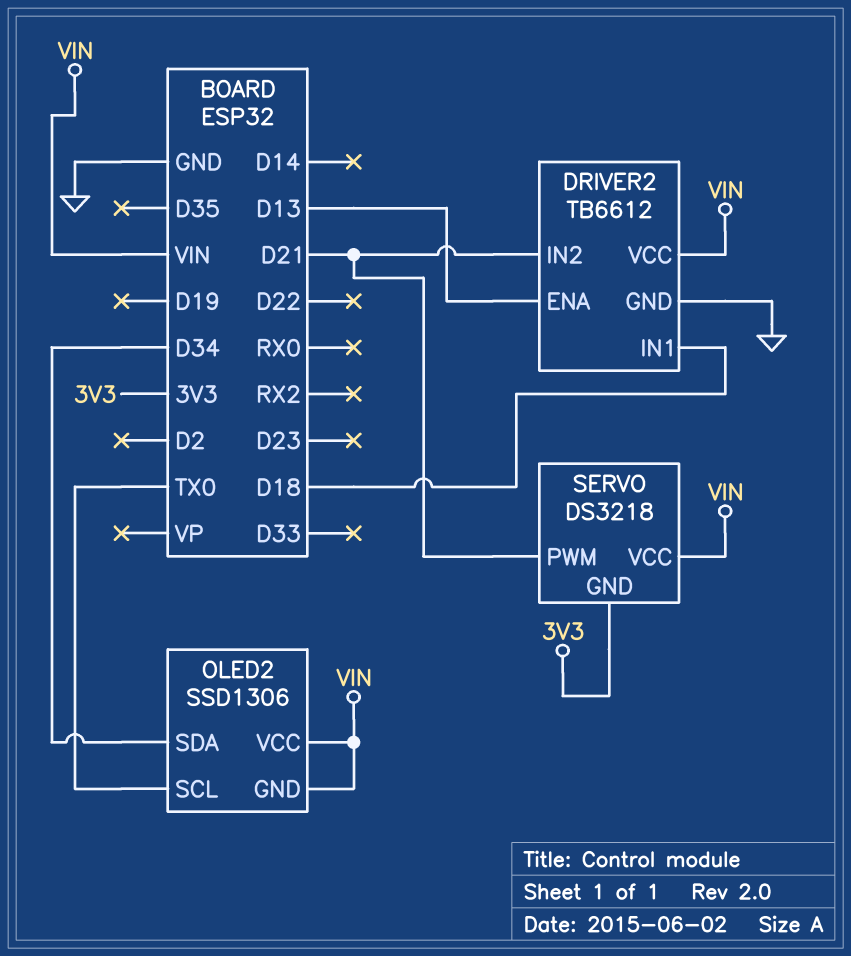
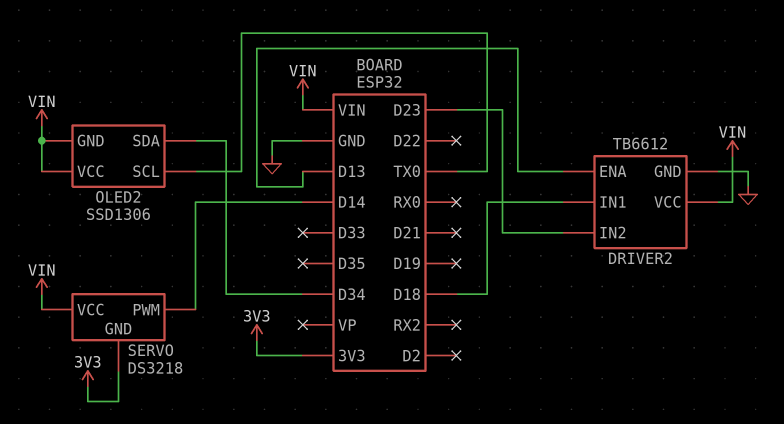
DRIVER2 pin IN2: D21 -> D23
SERVO pin PWM: D21 -> D14

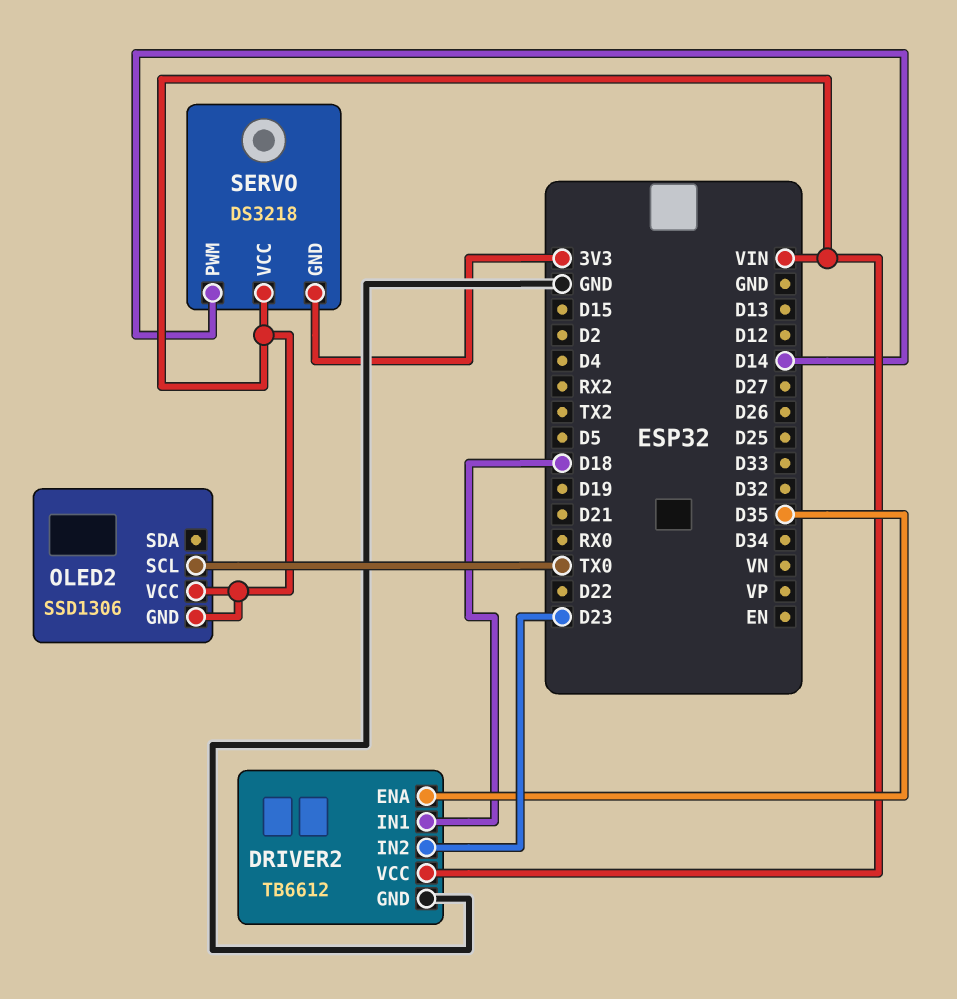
DRIVER2 pin ENA: D13 -> D35
OLED2 pin SDA: D34 -> none

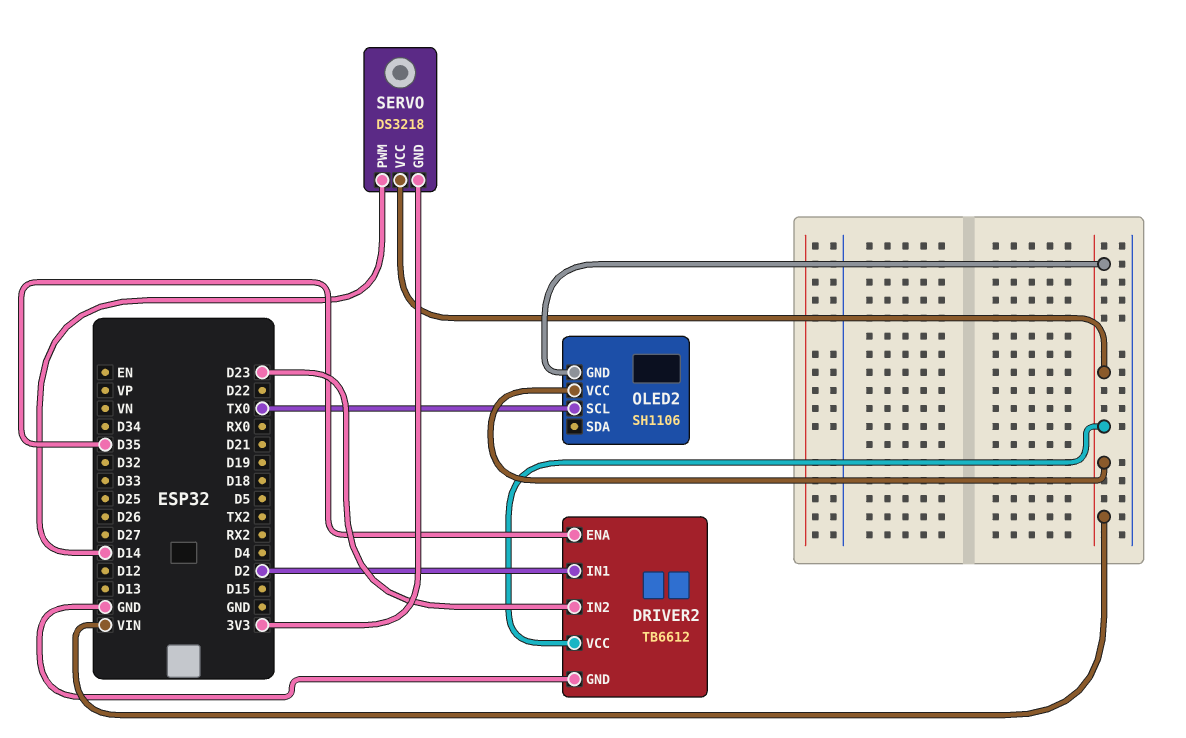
DRIVER2 pin IN1: D18 -> D2
OLED2: SSD1306 -> SH1106

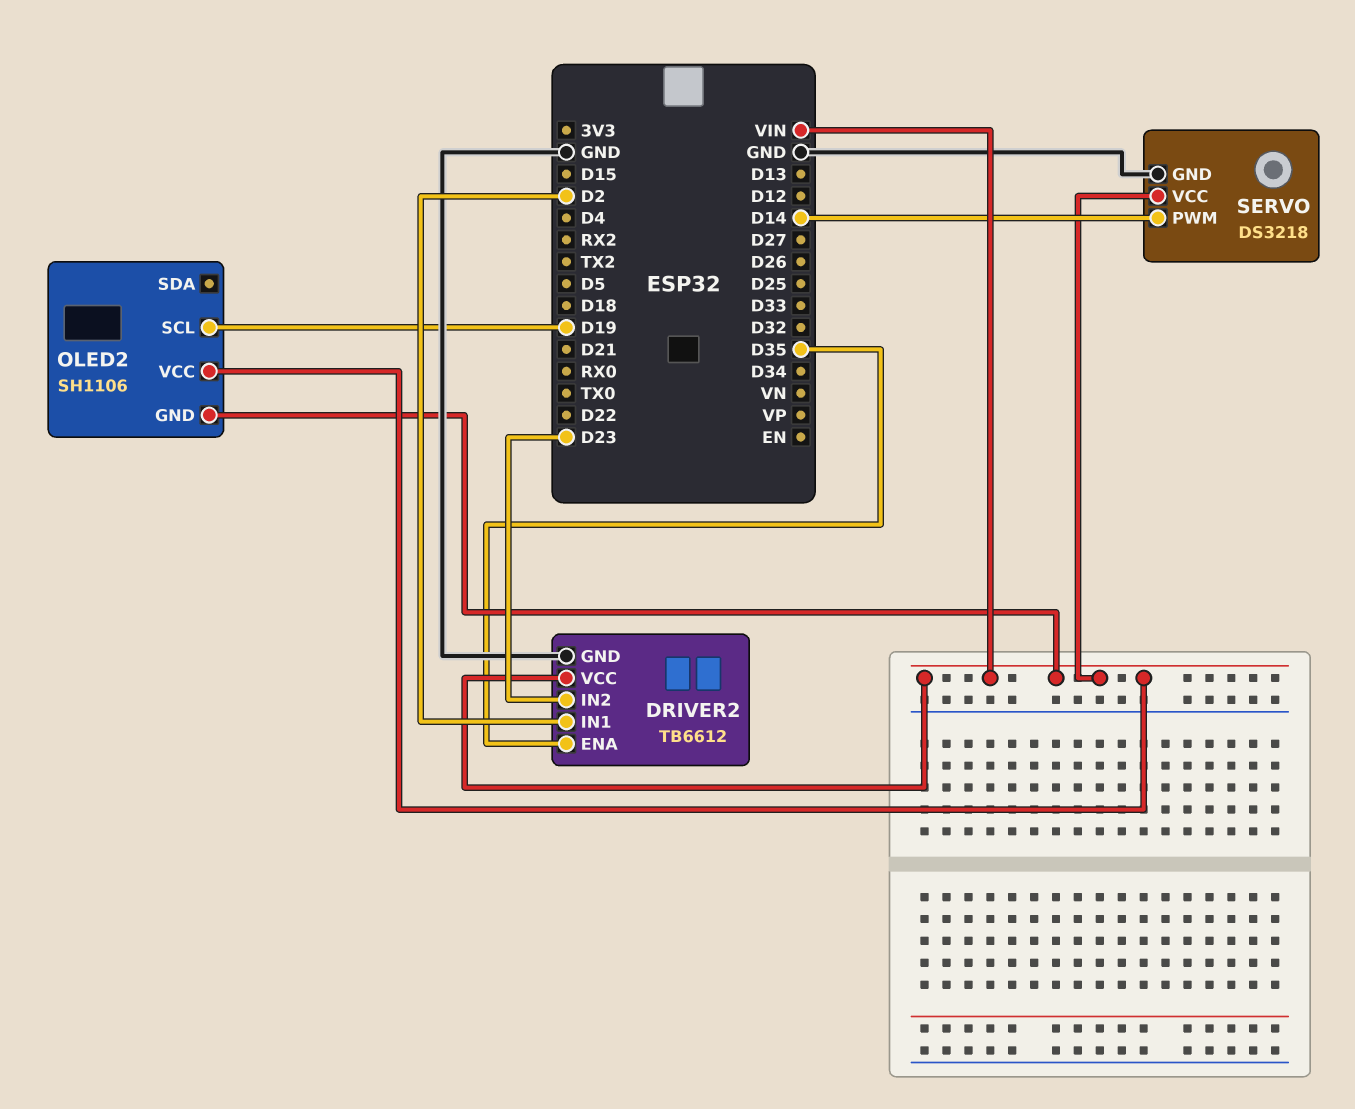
OLED2 pin SCL: TX0 -> D19
SERVO pin GND: 3V3 -> GND

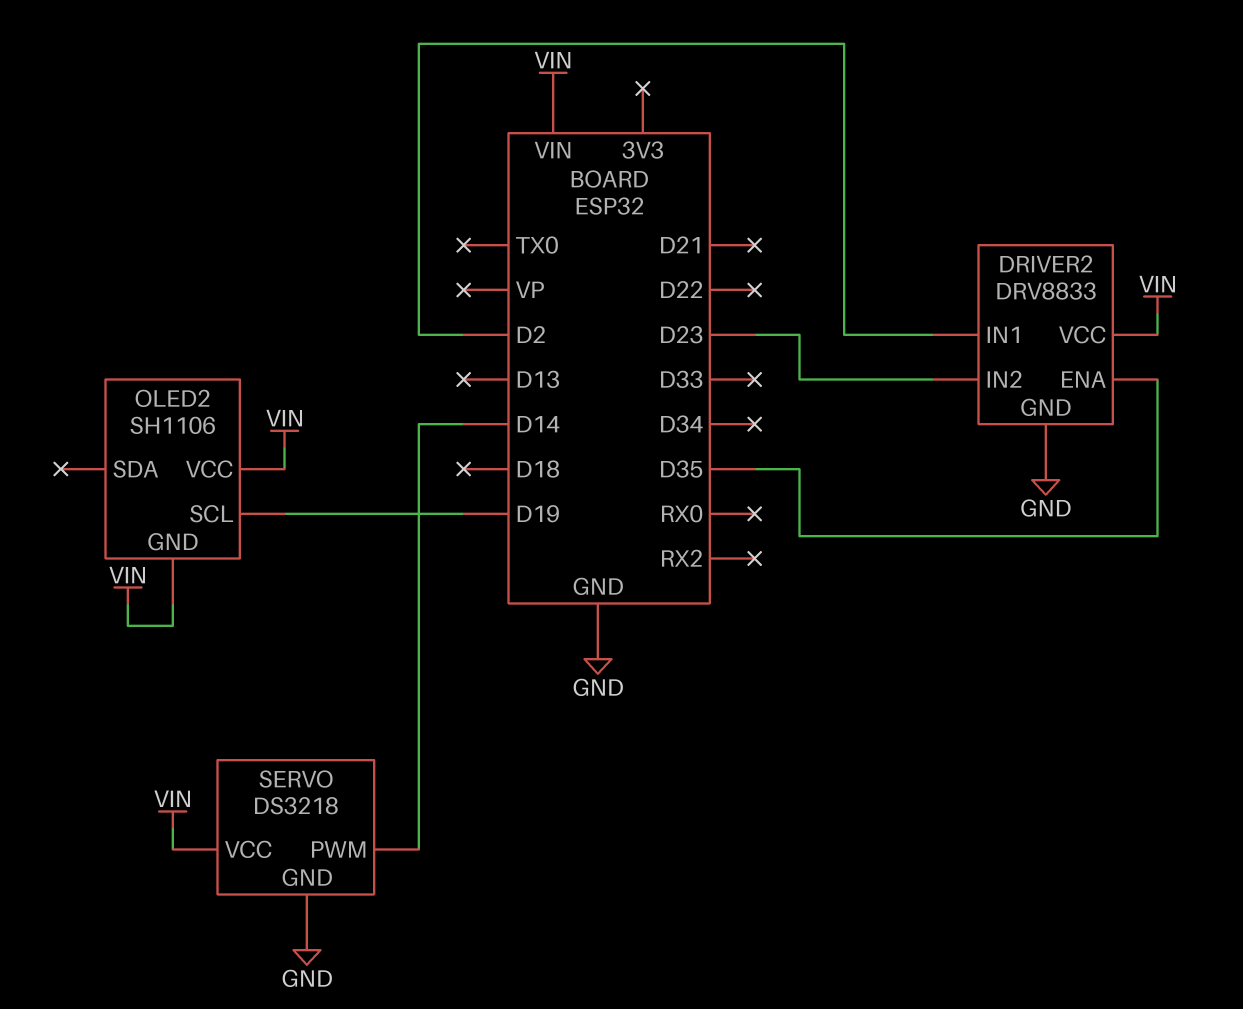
DRIVER2: TB6612 -> DRV8833

